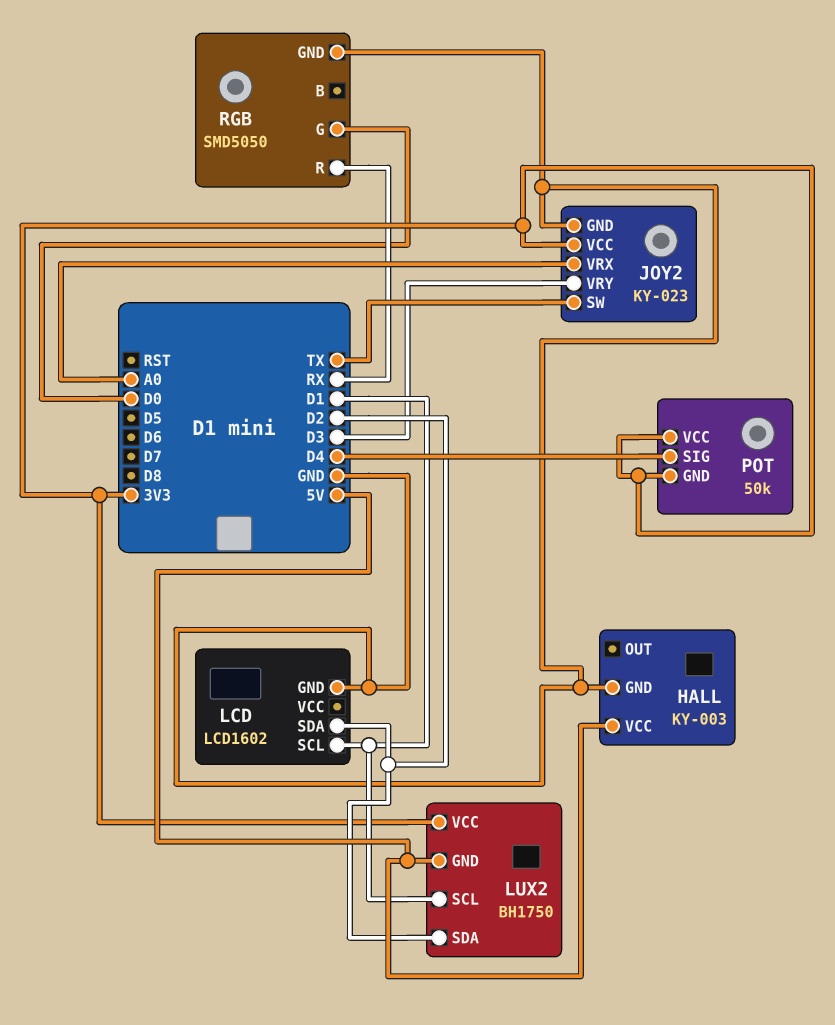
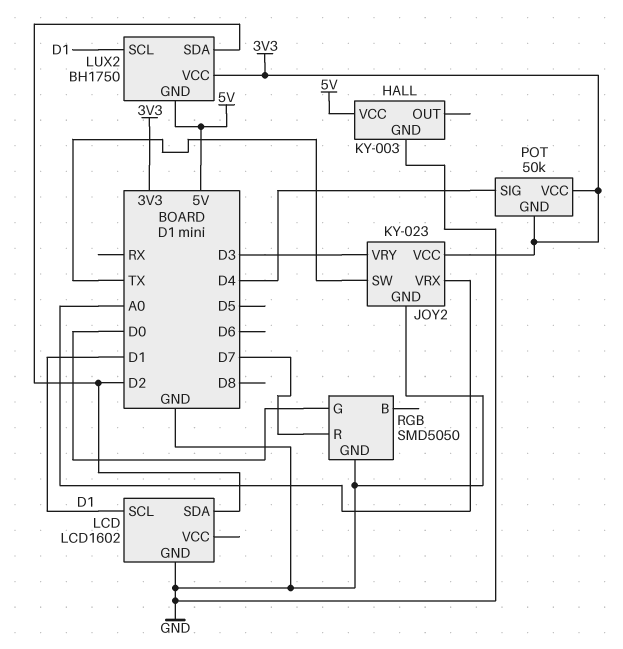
RGB pin R: RX -> D7

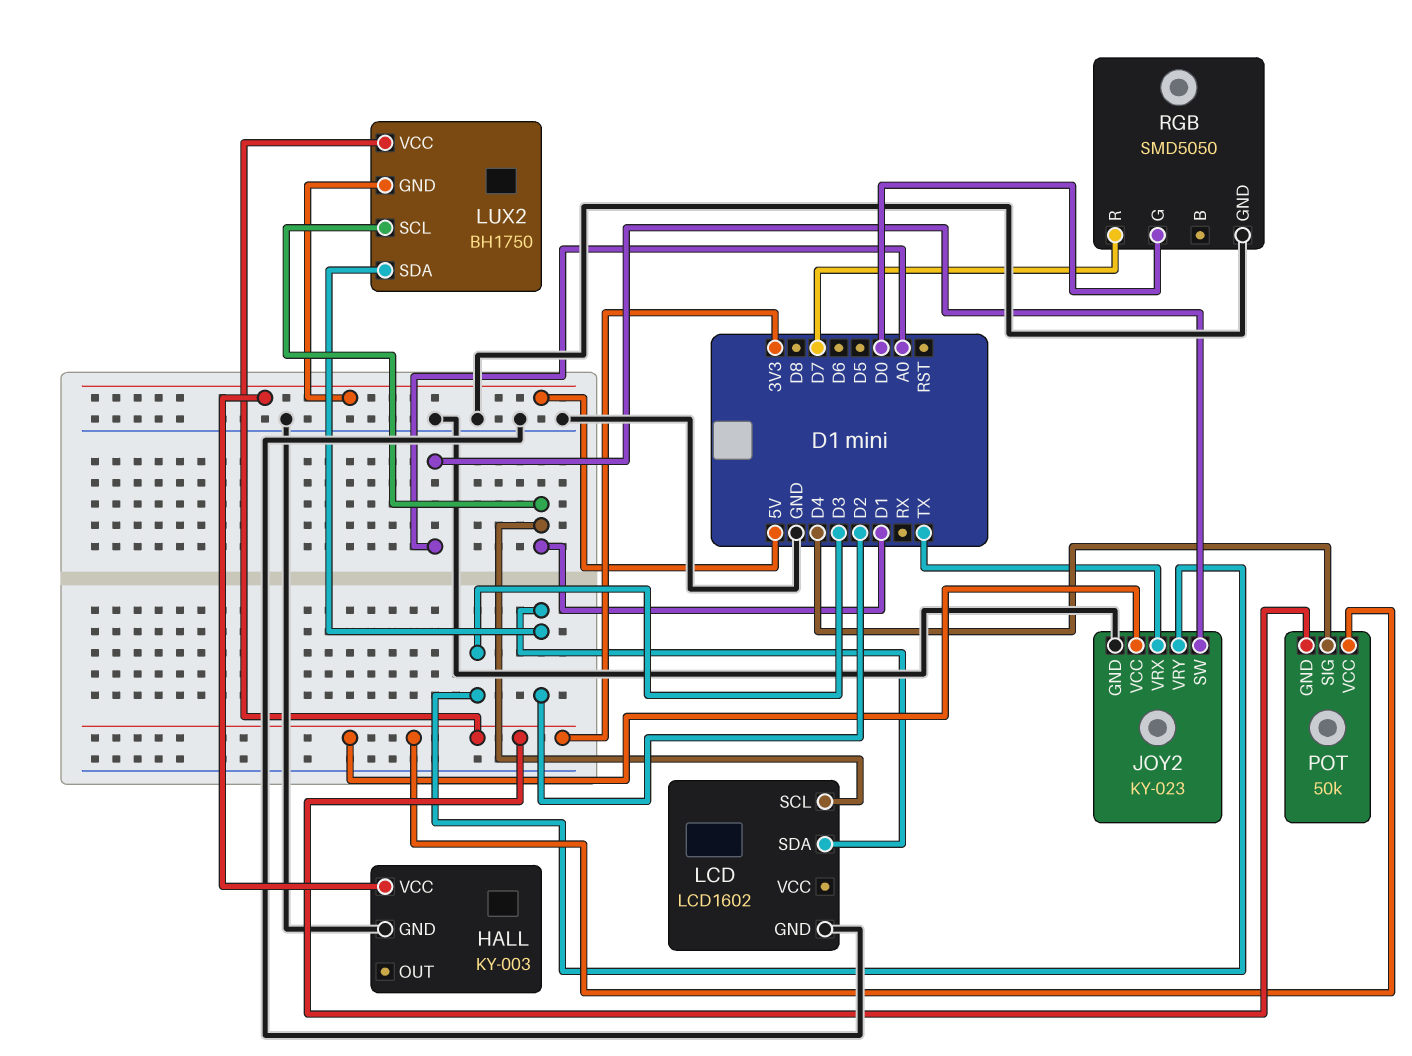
JOY2 pin SW: TX -> A0
JOY2 pin VRX: A0 -> TX

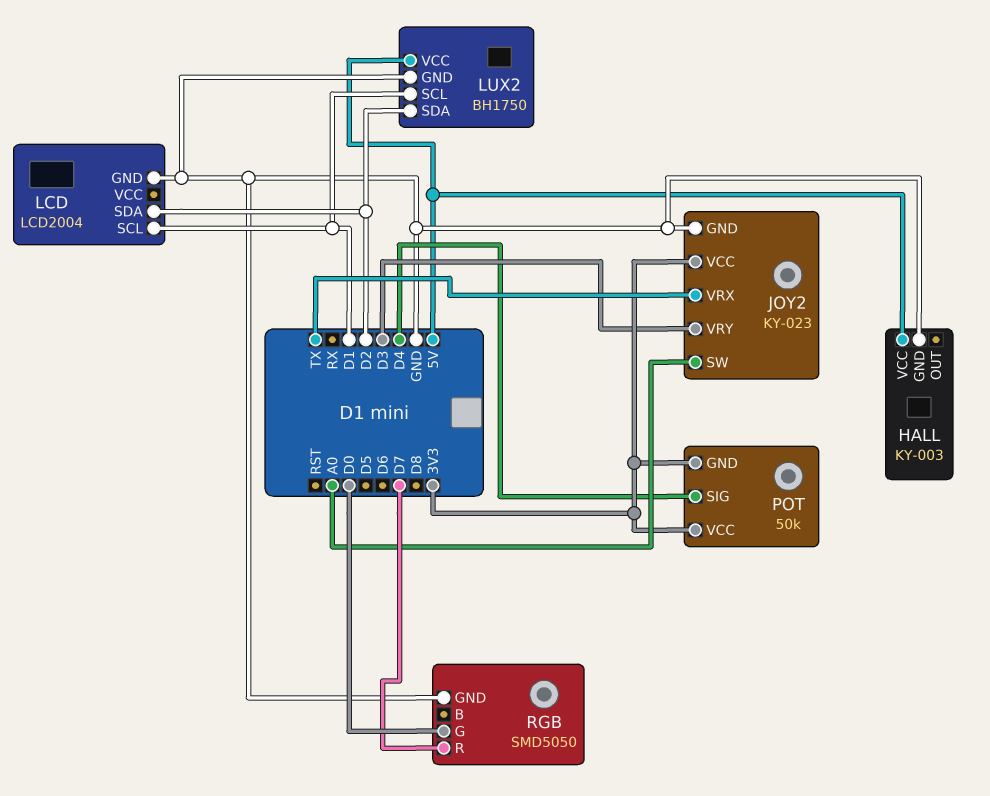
LCD: LCD1602 -> LCD2004
LUX2 pin GND: 5V -> GND
LUX2 pin VCC: 3V3 -> 5V

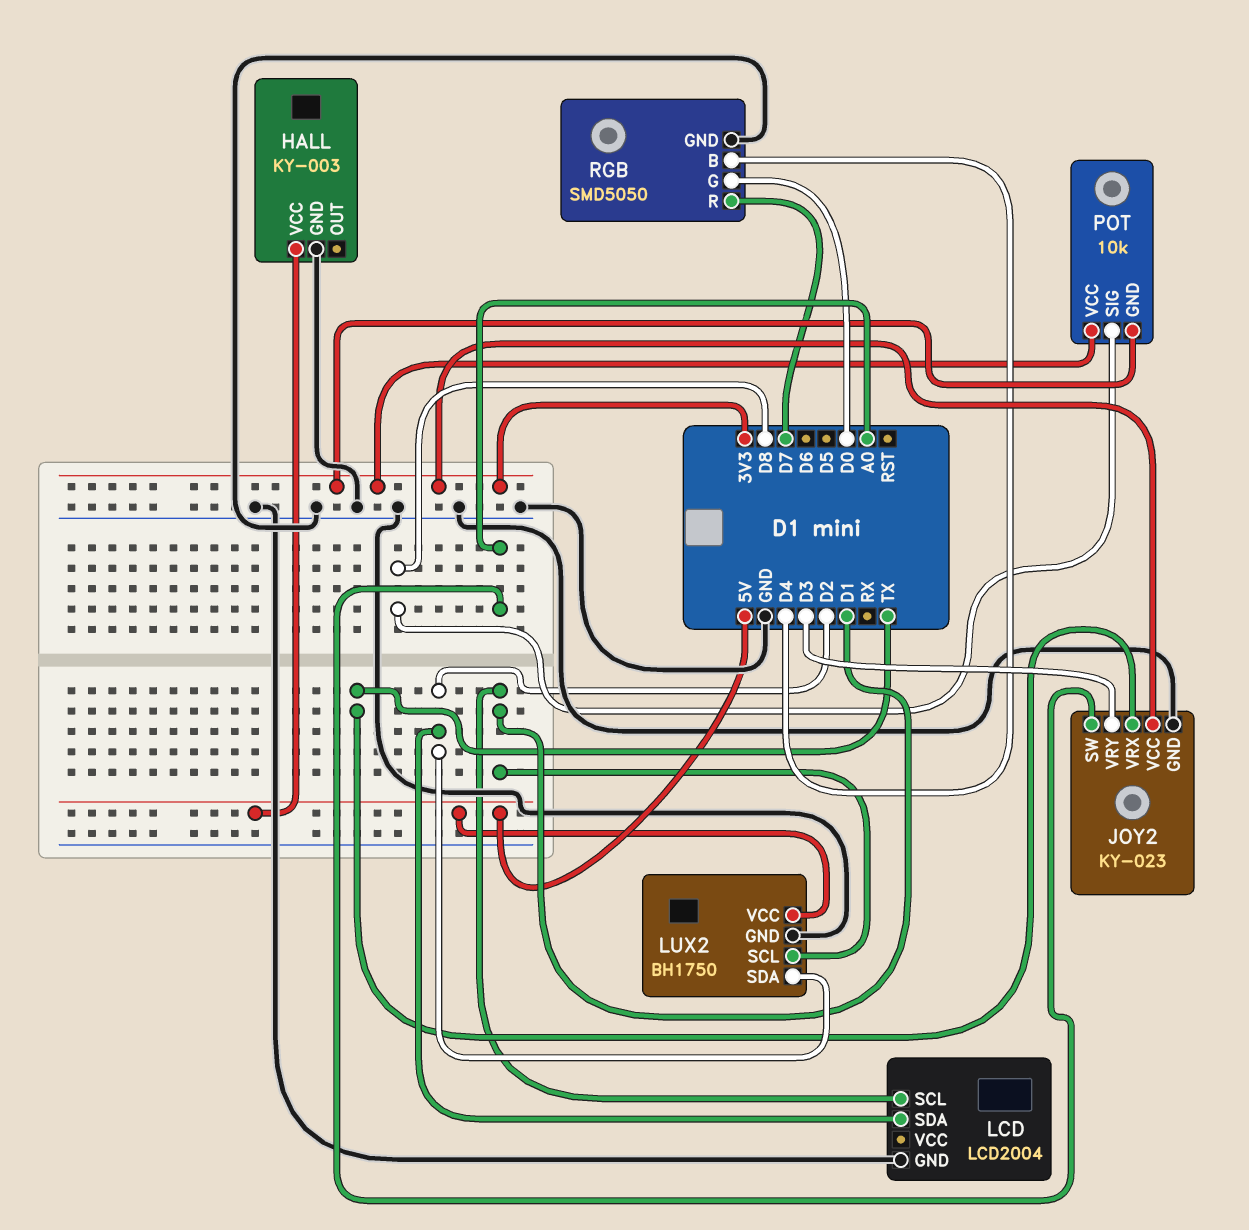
POT: 50k -> 10k
POT pin SIG: D4 -> D8
RGB pin B: none -> D4

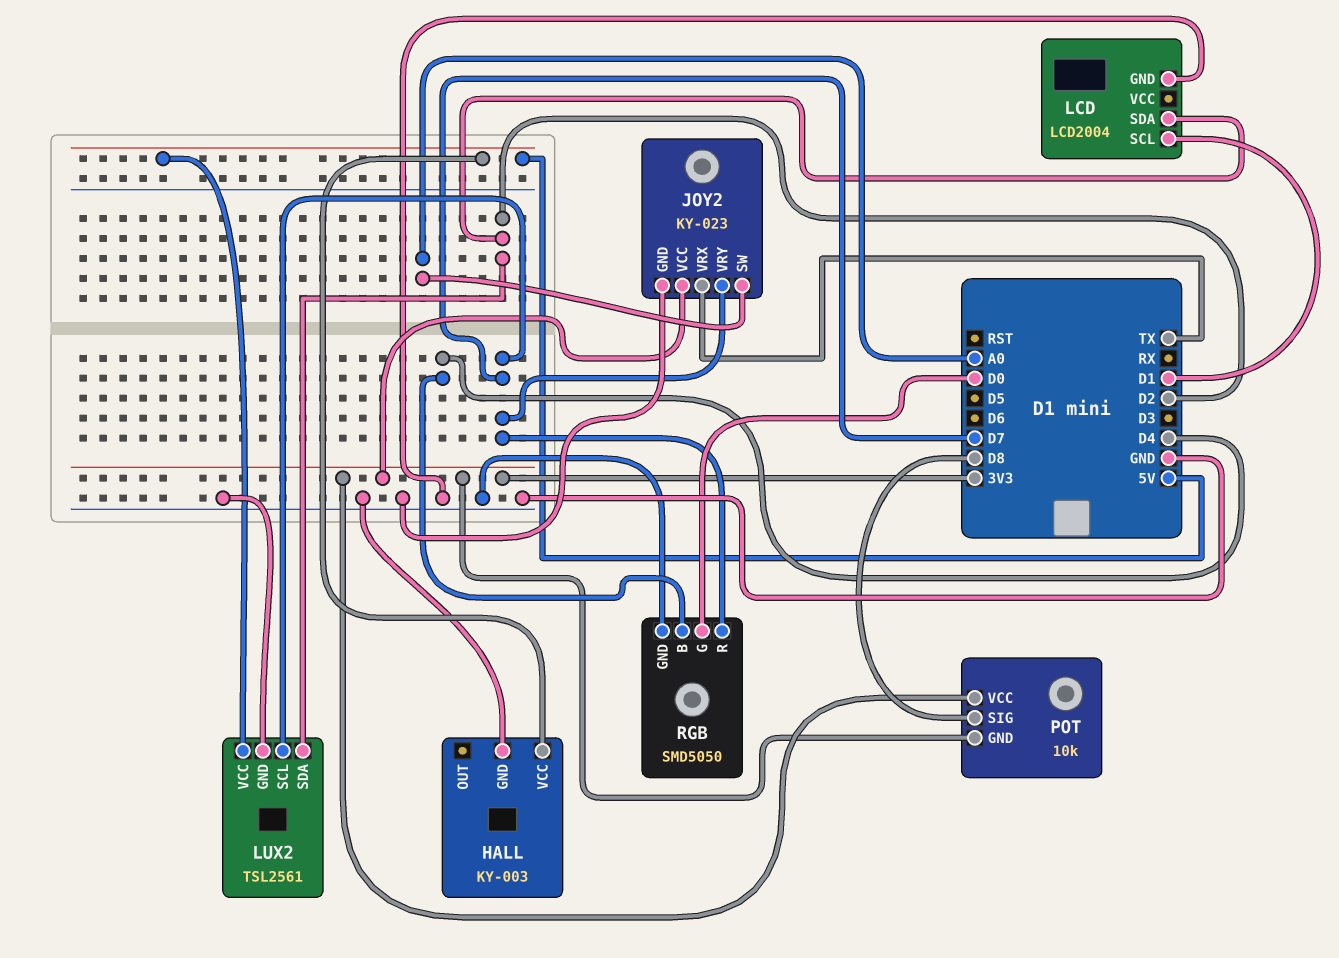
JOY2 pin VRY: D3 -> D7
LUX2: BH1750 -> TSL2561
LUX2 pin SCL: D1 -> D7

